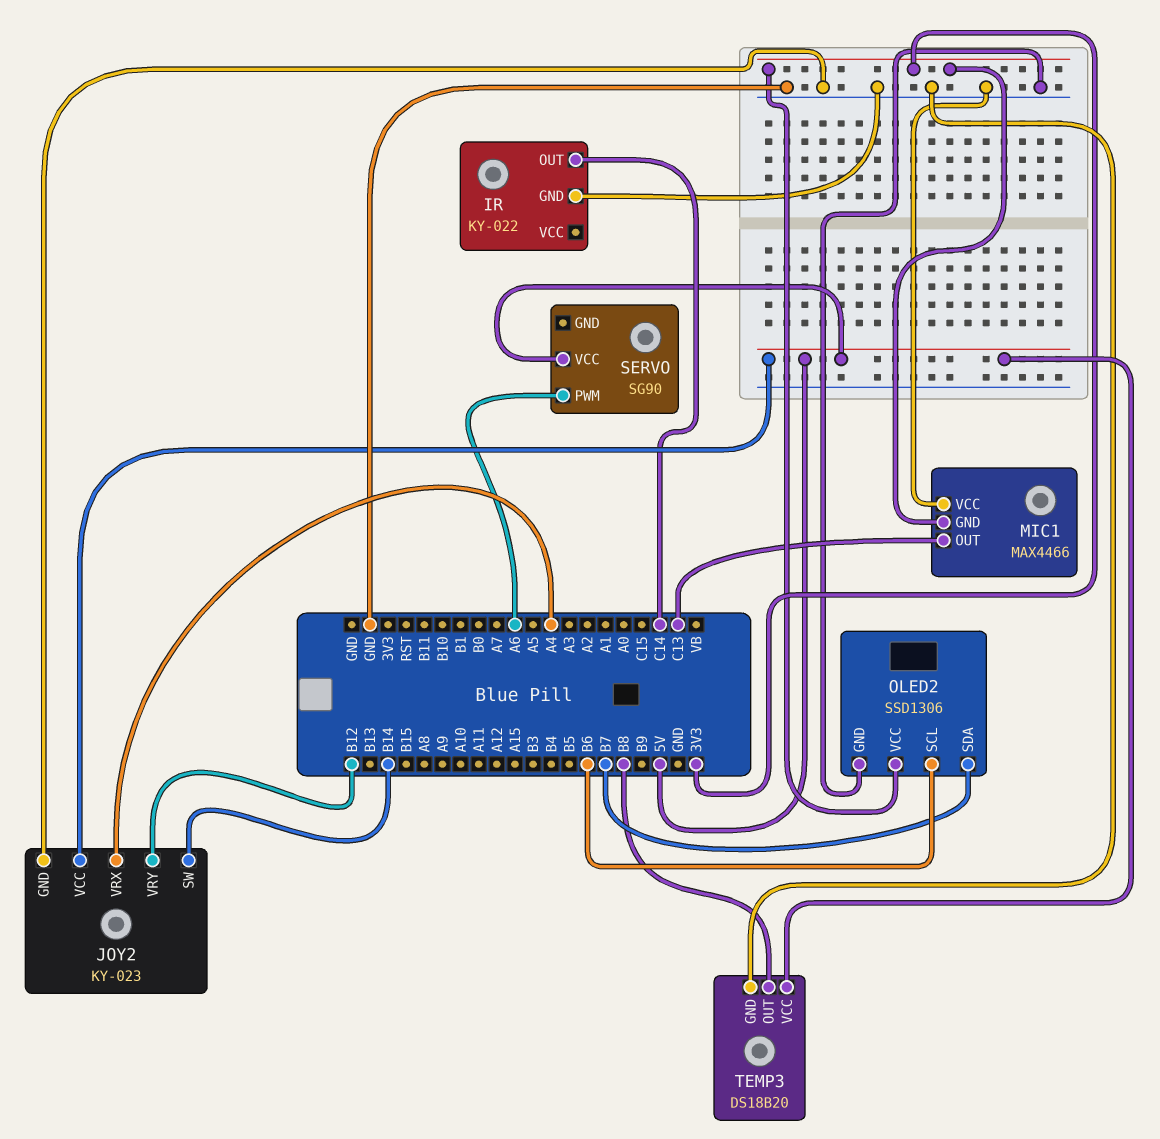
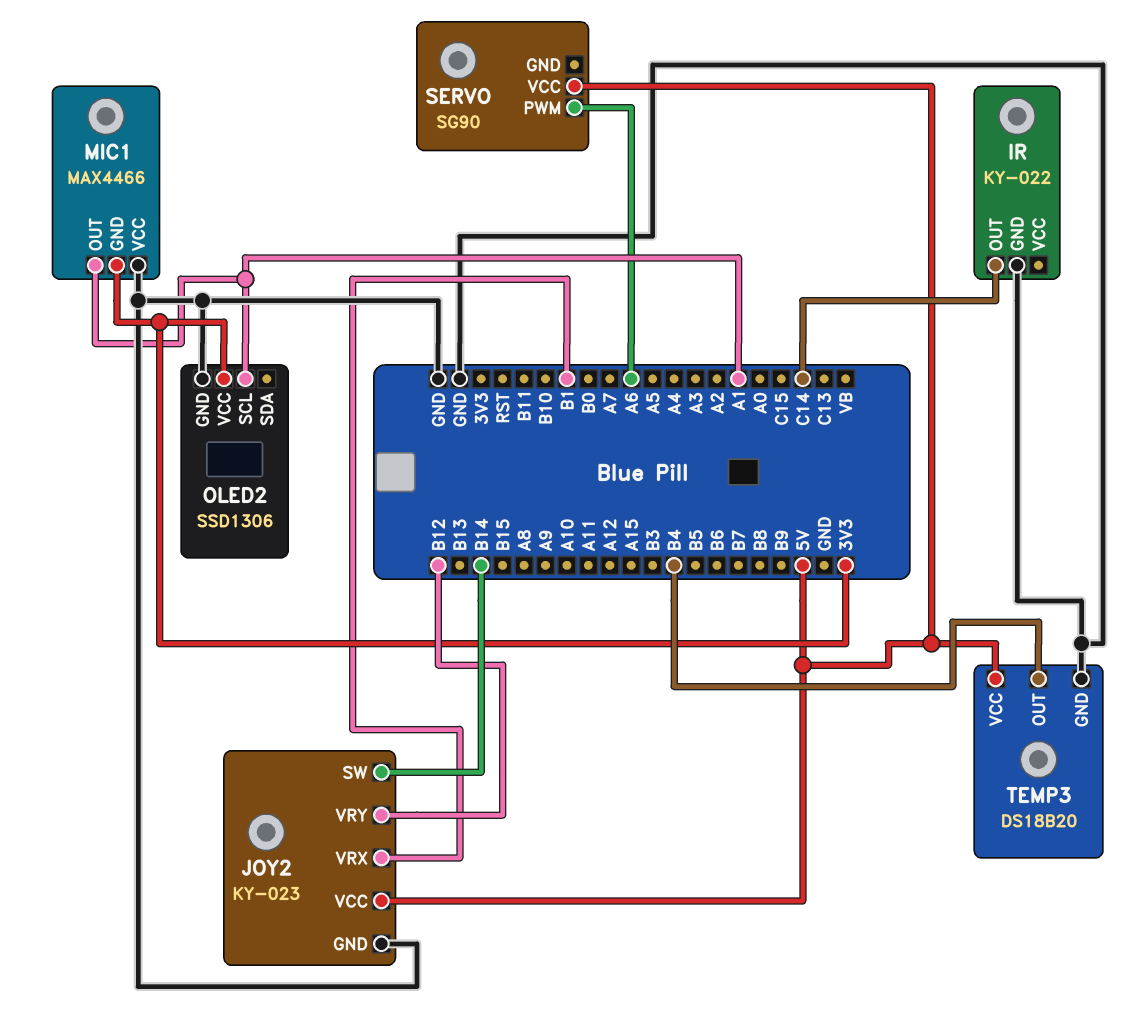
JOY2 pin VRX: A4 -> B1
MIC1 pin OUT: C13 -> A1
OLED2 pin SCL: B6 -> A1
OLED2 pin SDA: B7 -> none
TEMP3 pin OUT: B8 -> B4

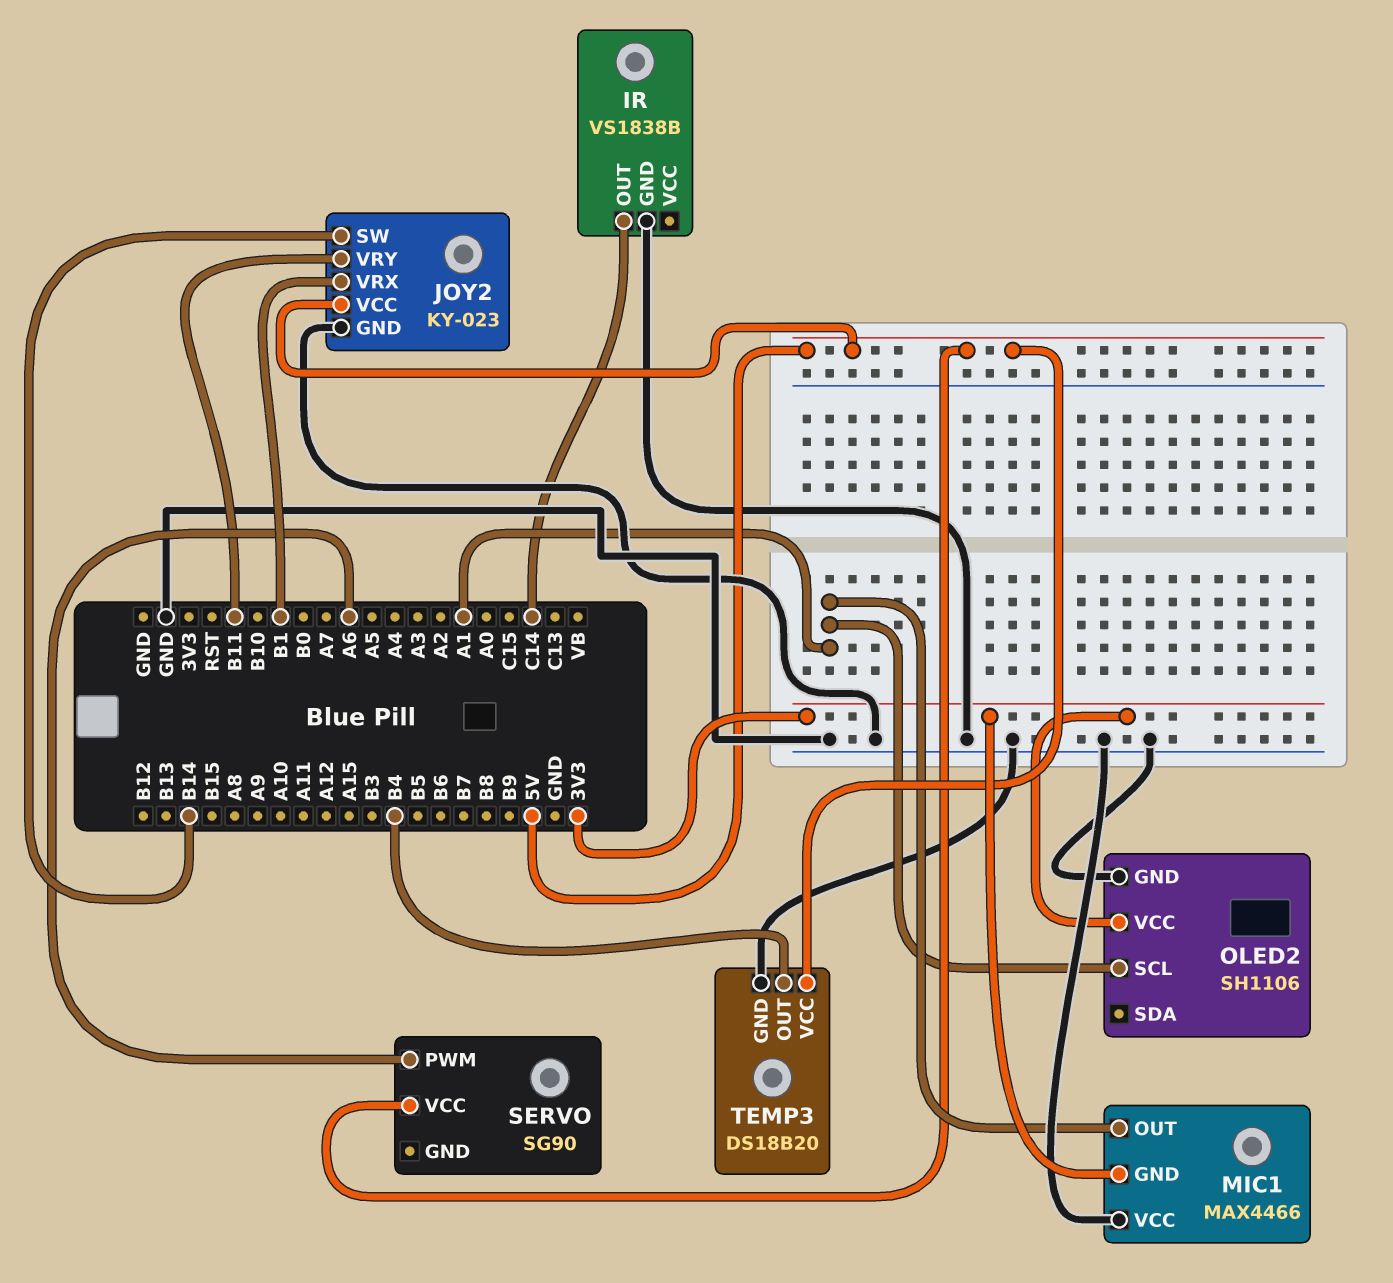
IR: KY-022 -> VS1838B
JOY2 pin VRY: B12 -> B11
OLED2: SSD1306 -> SH1106

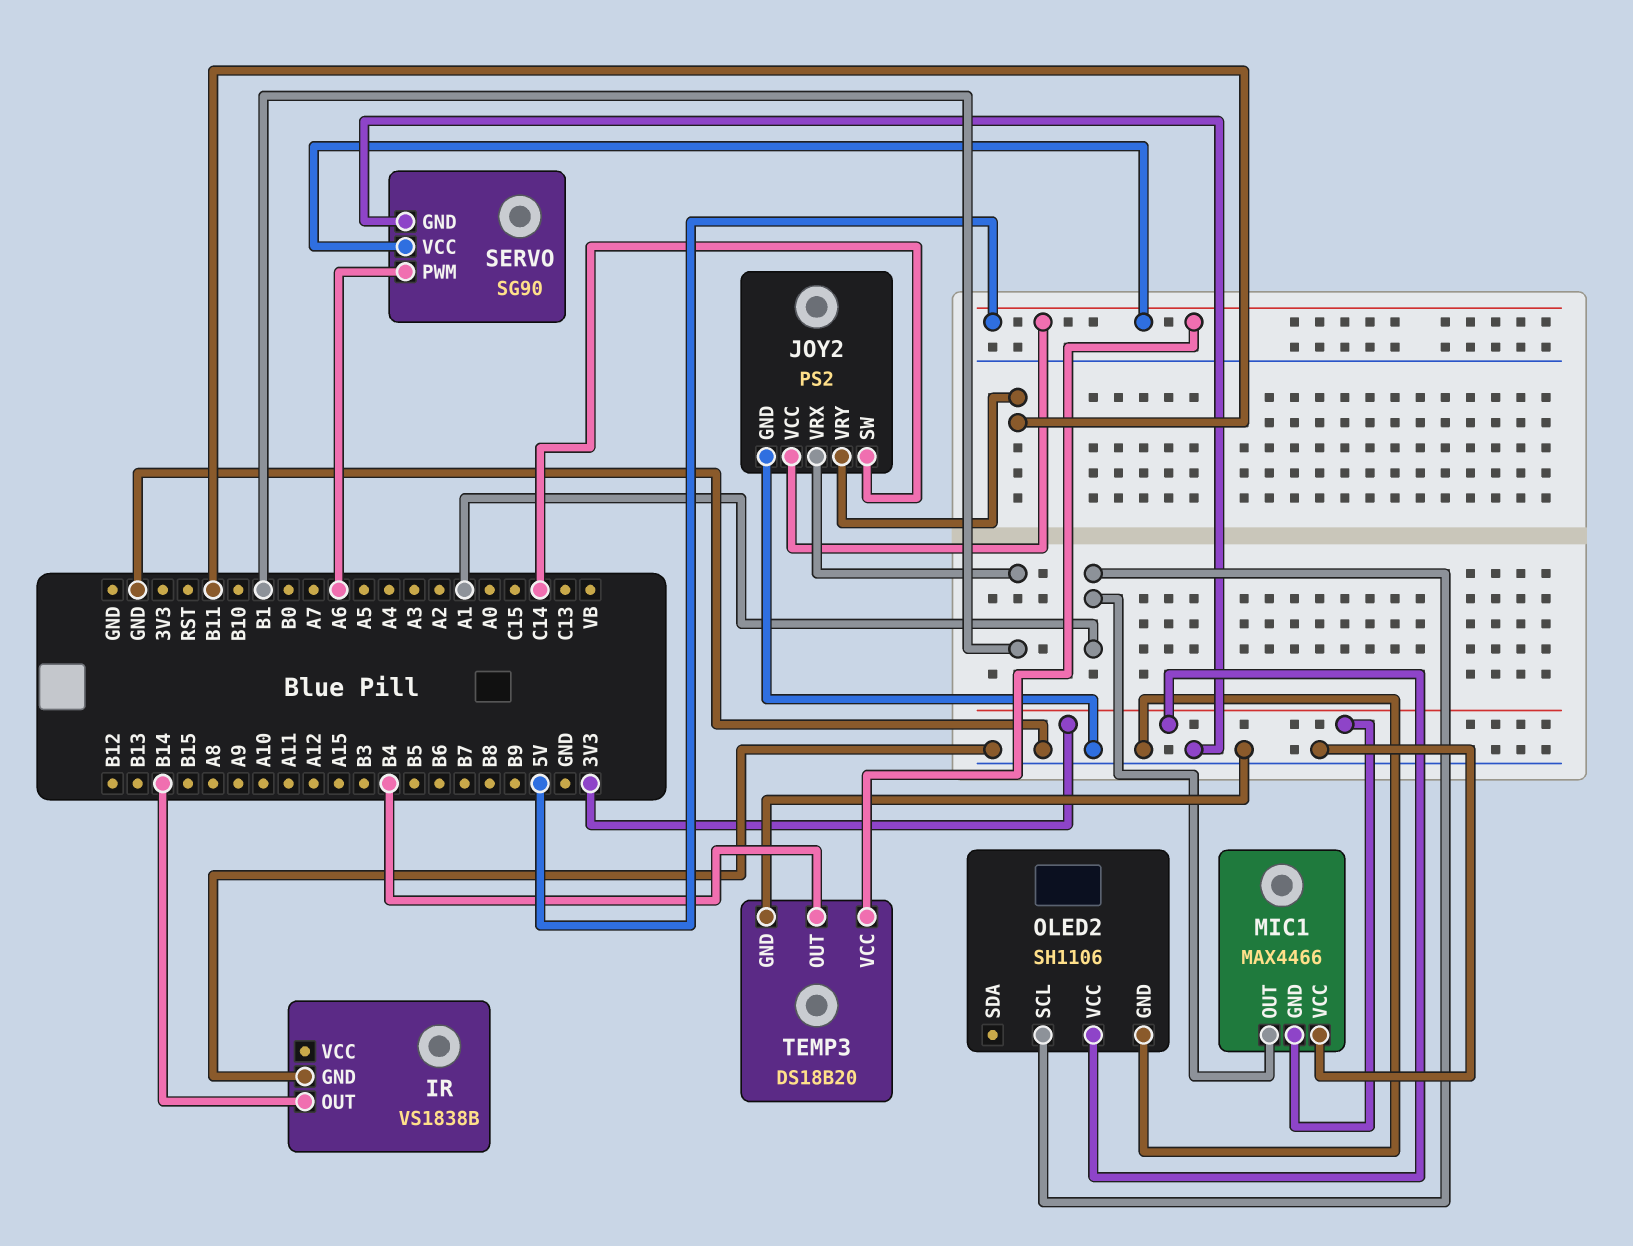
IR pin OUT: C14 -> B14
JOY2: KY-023 -> PS2
JOY2 pin SW: B14 -> C14
SERVO pin GND: none -> GND

